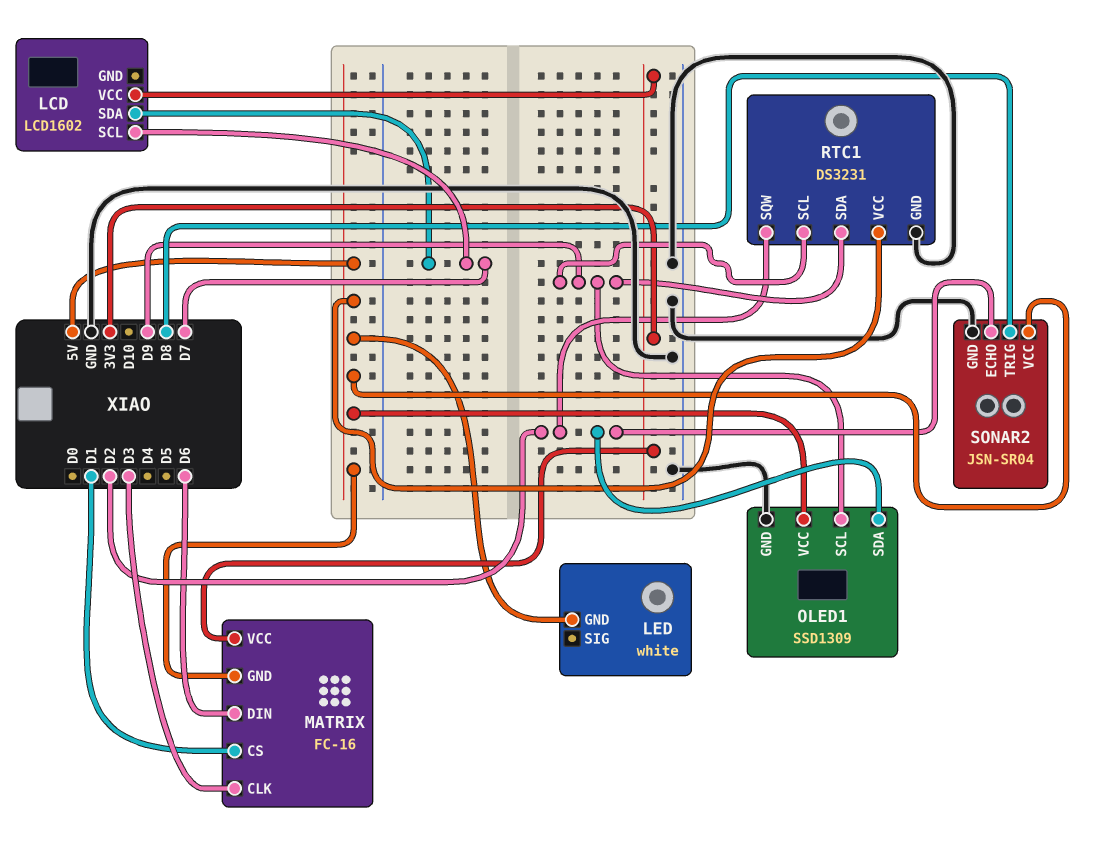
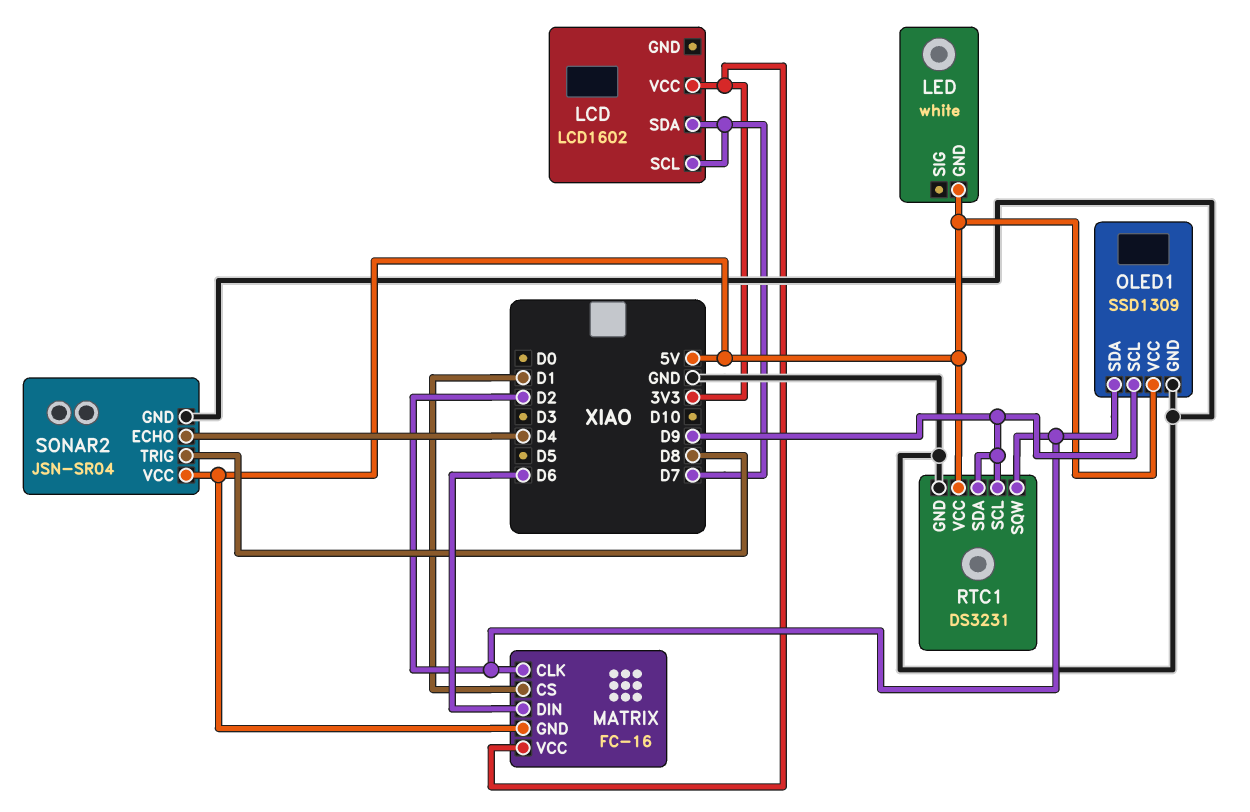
MATRIX pin CLK: D3 -> D2
SONAR2 pin ECHO: D2 -> D4

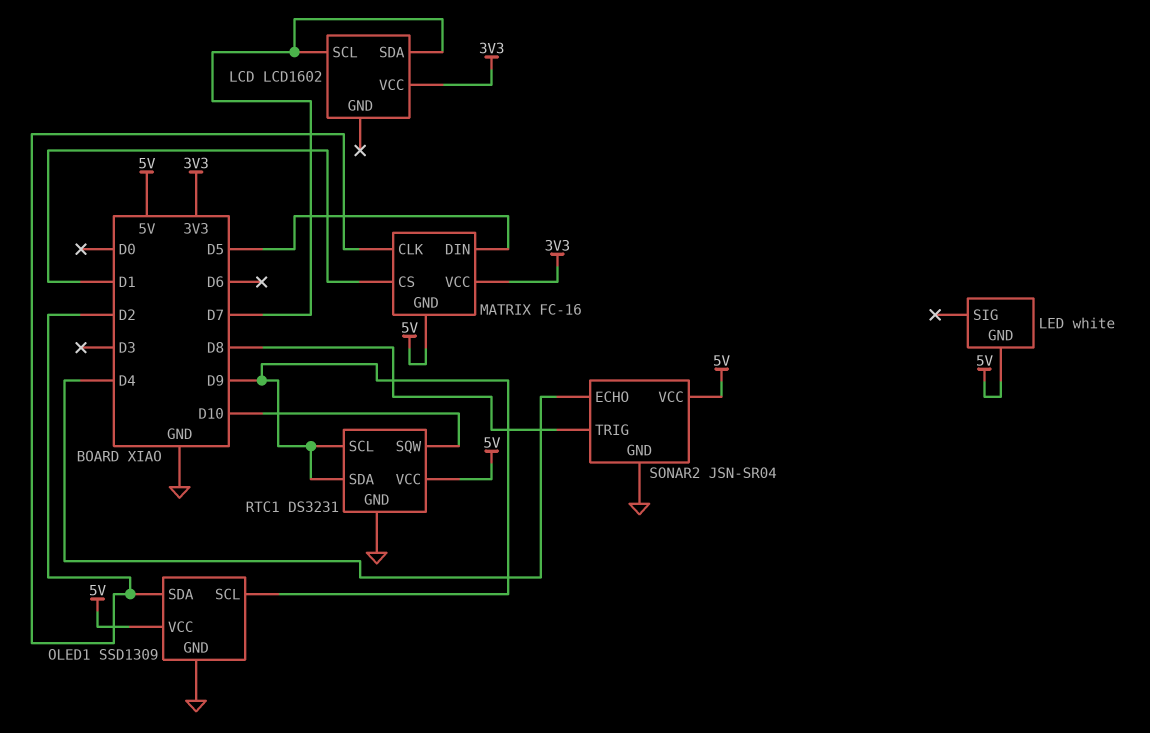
MATRIX pin DIN: D6 -> D5
RTC1 pin SQW: D2 -> D10

